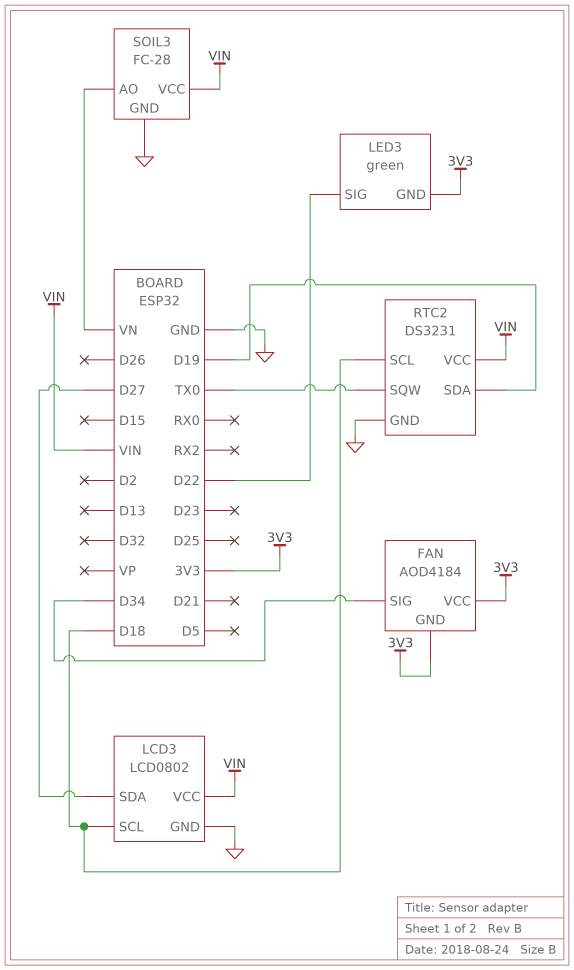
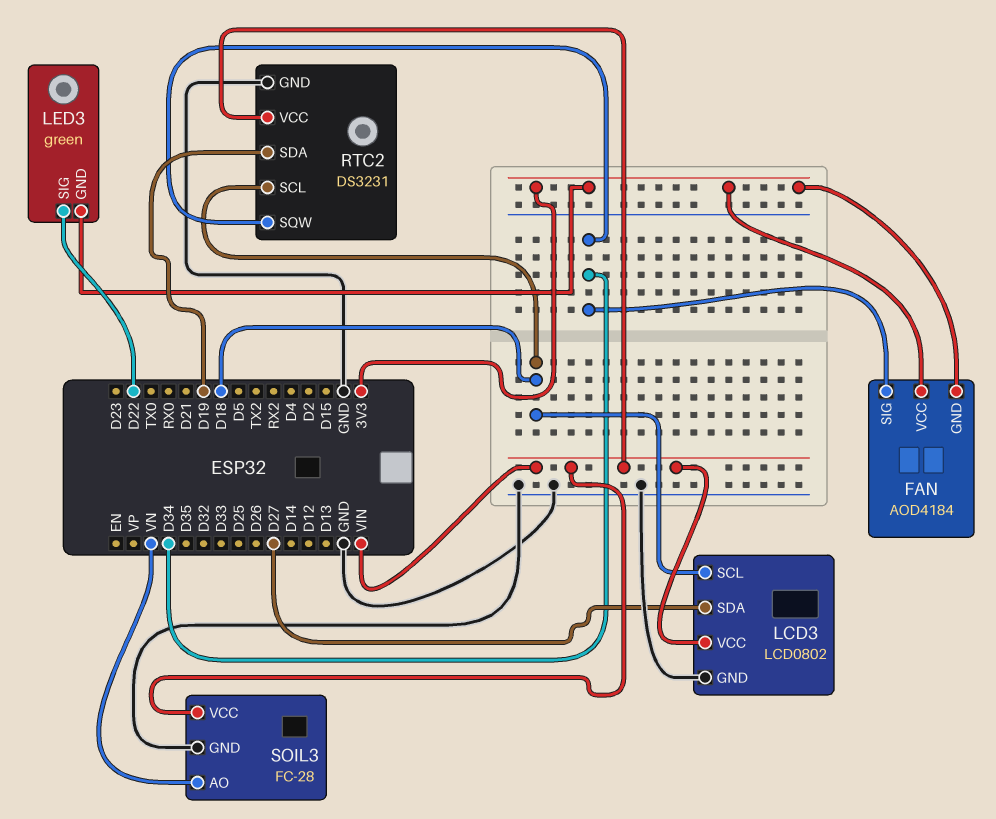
RTC2 pin SQW: TX0 -> D34

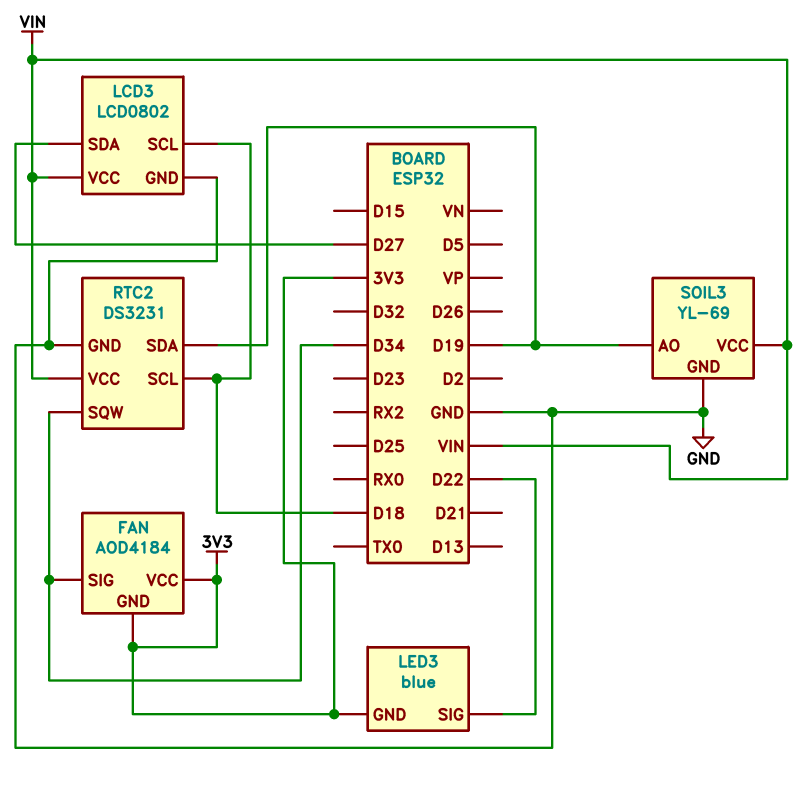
LED3: green -> blue
SOIL3: FC-28 -> YL-69
SOIL3 pin AO: VN -> D19

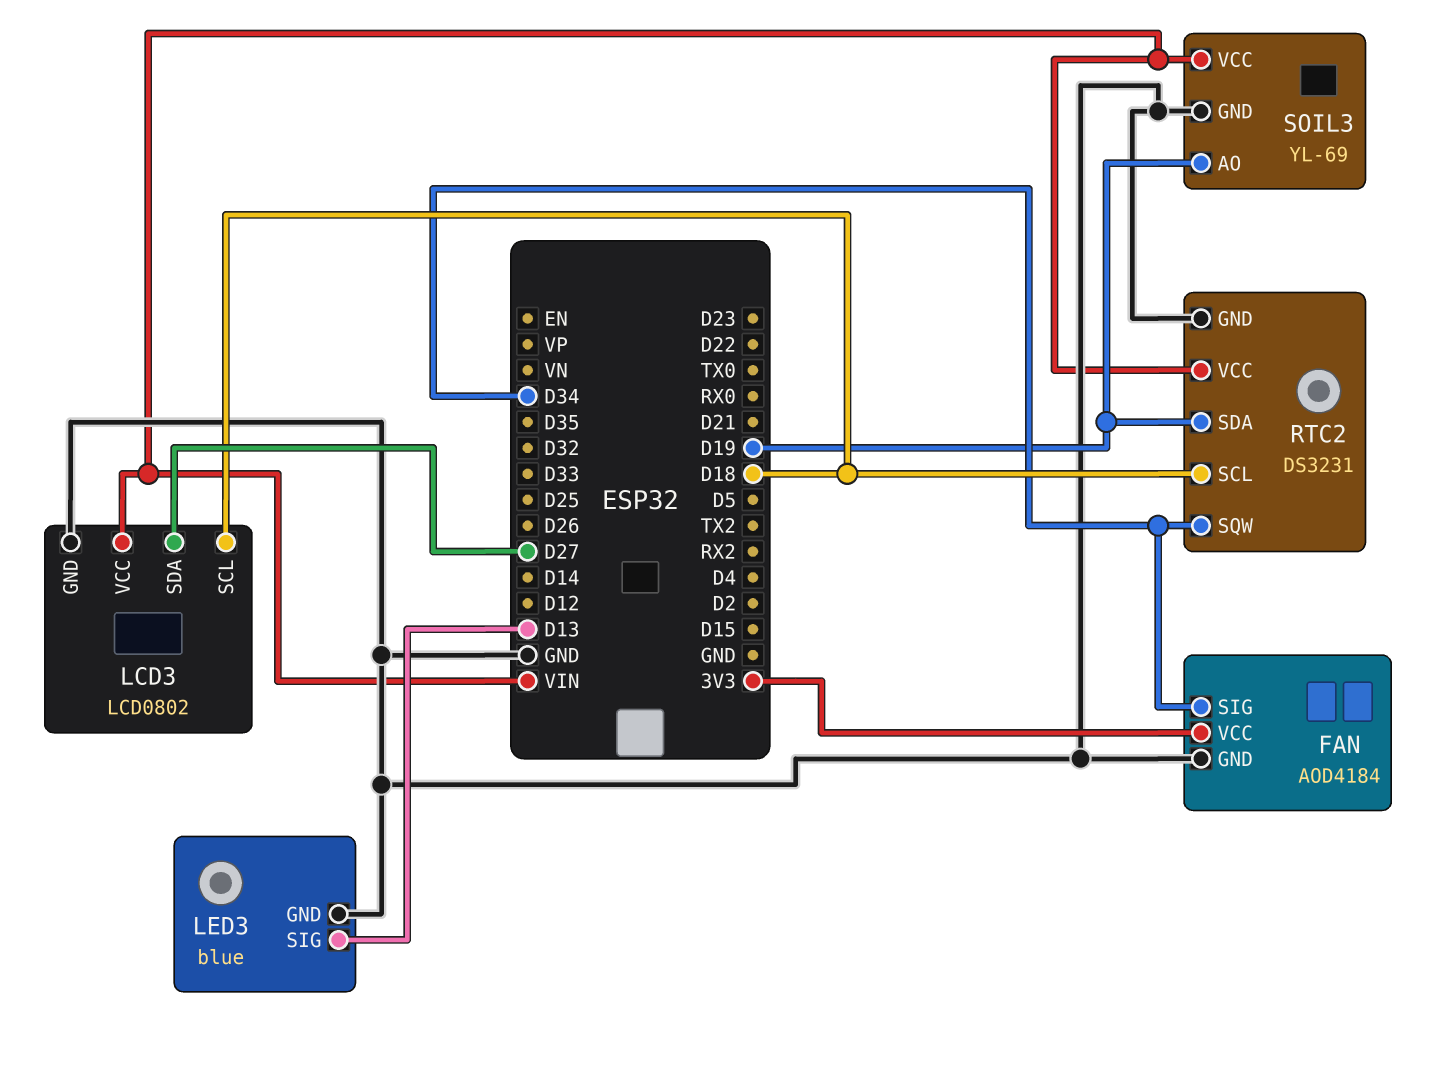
FAN pin GND: 3V3 -> GND
LED3 pin GND: 3V3 -> GND
LED3 pin SIG: D22 -> D13

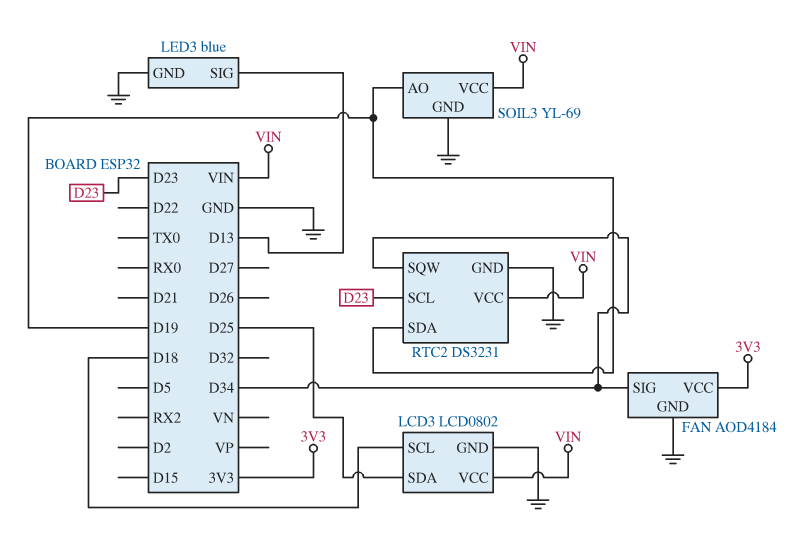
LCD3 pin SDA: D27 -> D25
RTC2 pin SCL: D18 -> D23

